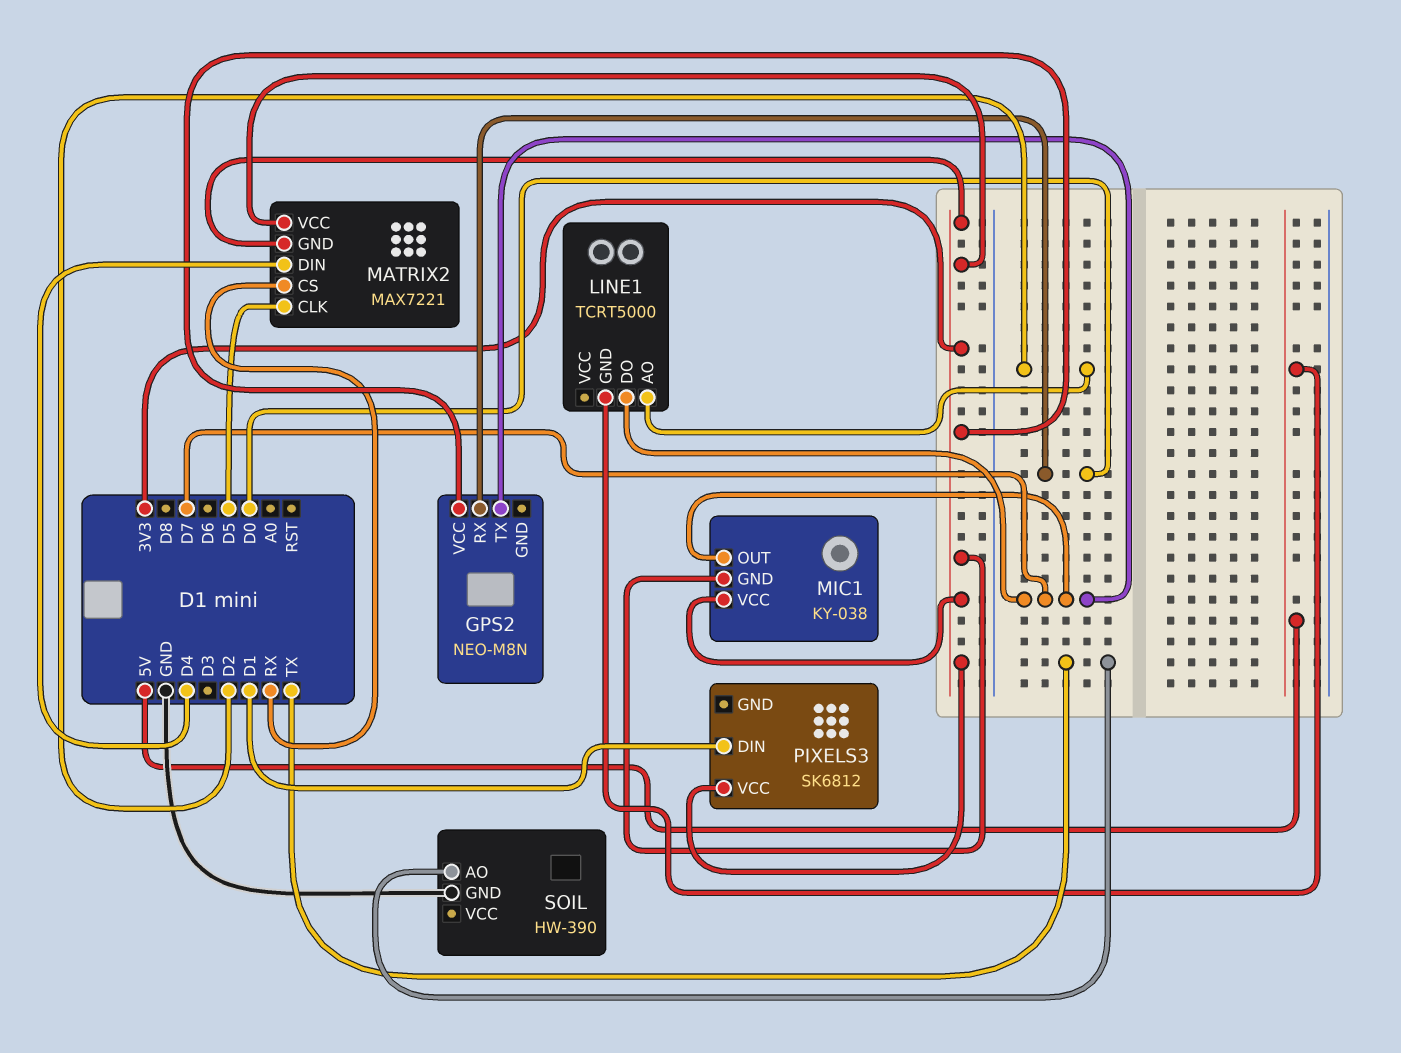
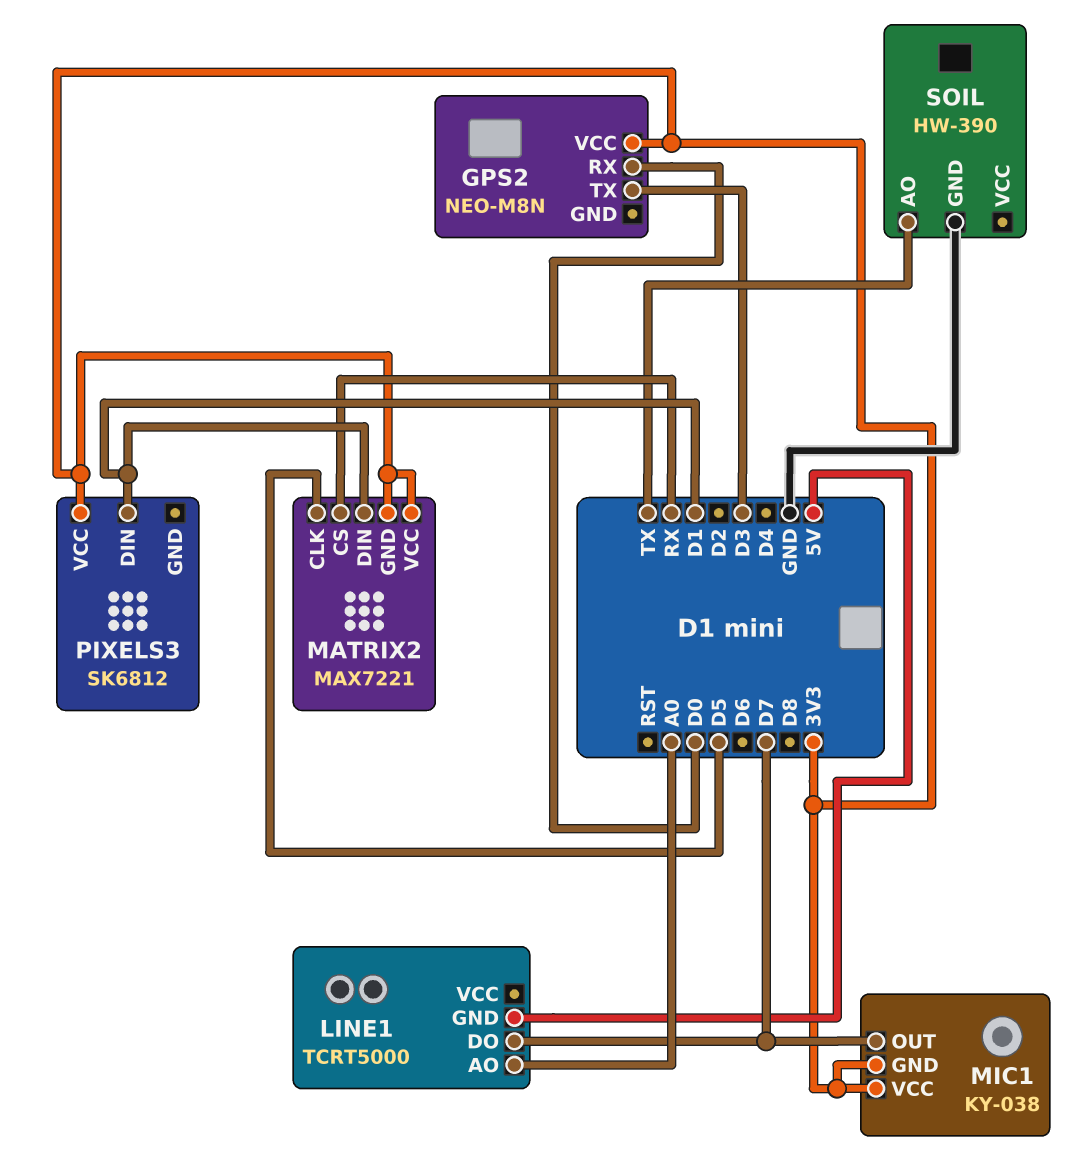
GPS2 pin TX: D7 -> D3
LINE1 pin AO: D2 -> A0
MATRIX2 pin DIN: D4 -> D1

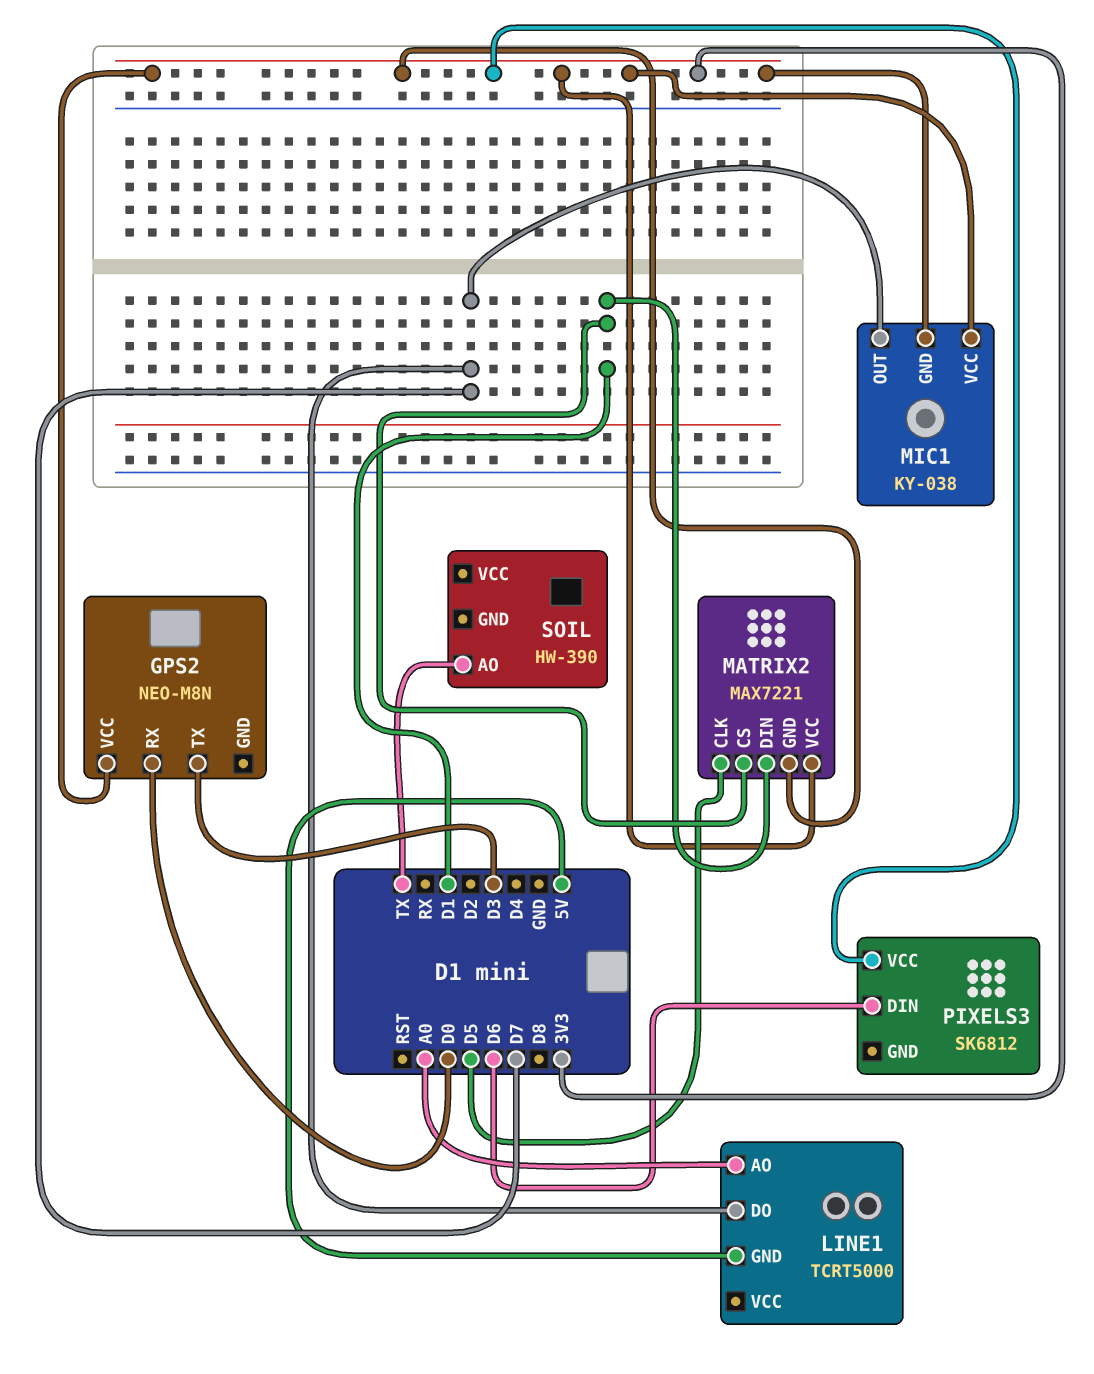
MATRIX2 pin CS: RX -> D1
PIXELS3 pin DIN: D1 -> D6
SOIL pin GND: GND -> none

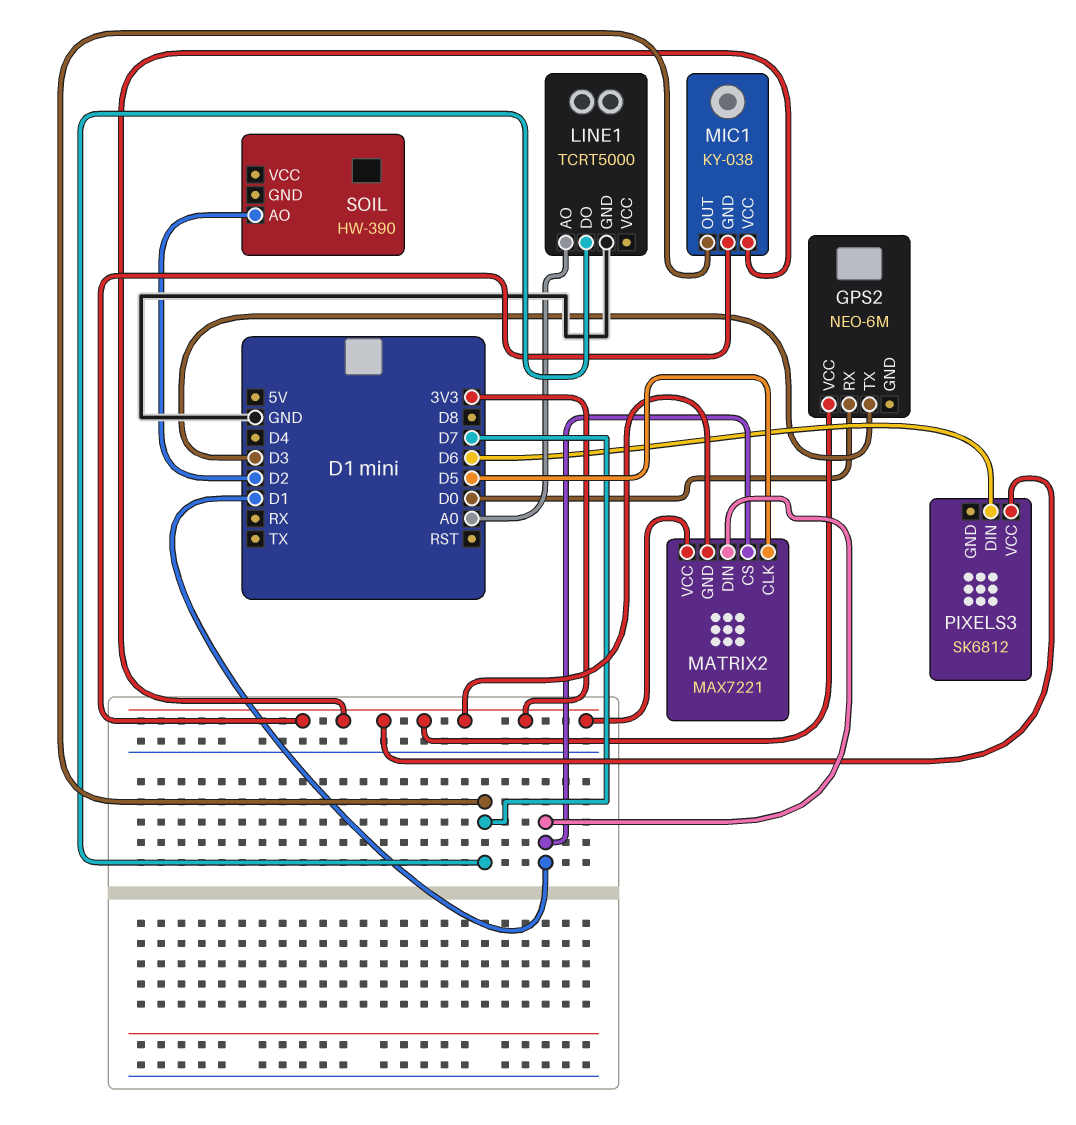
GPS2: NEO-M8N -> NEO-6M
LINE1 pin GND: 5V -> GND
SOIL pin AO: TX -> D2

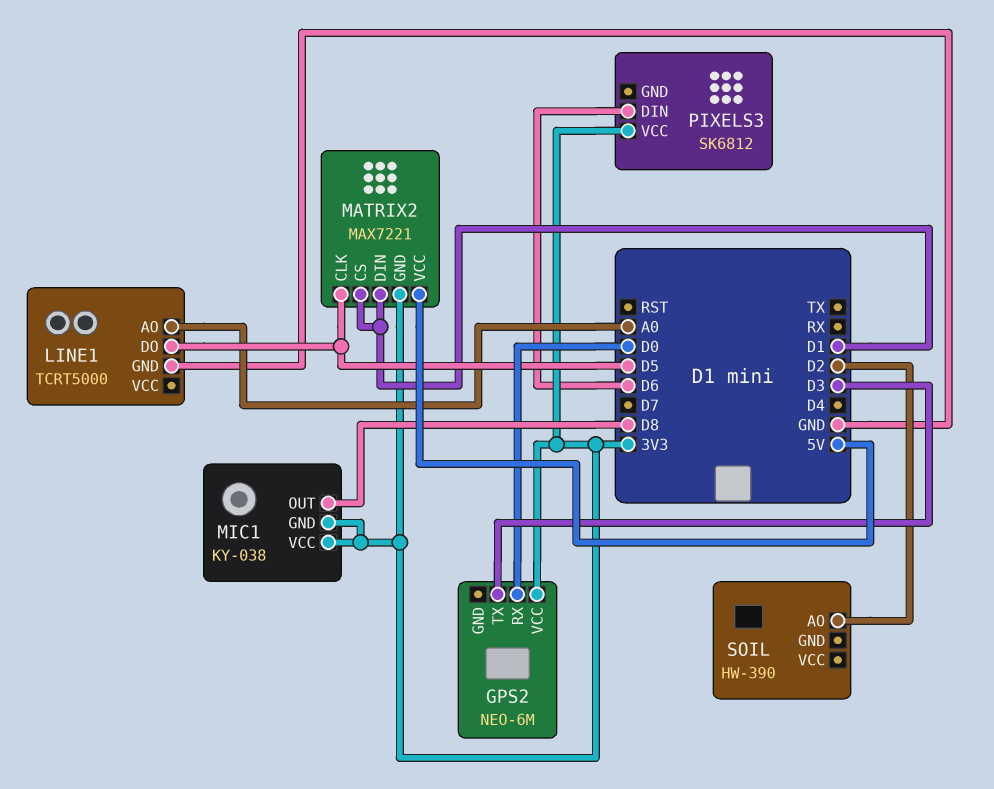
LINE1 pin DO: D7 -> D5
MATRIX2 pin VCC: 3V3 -> 5V
MIC1 pin OUT: D7 -> D8

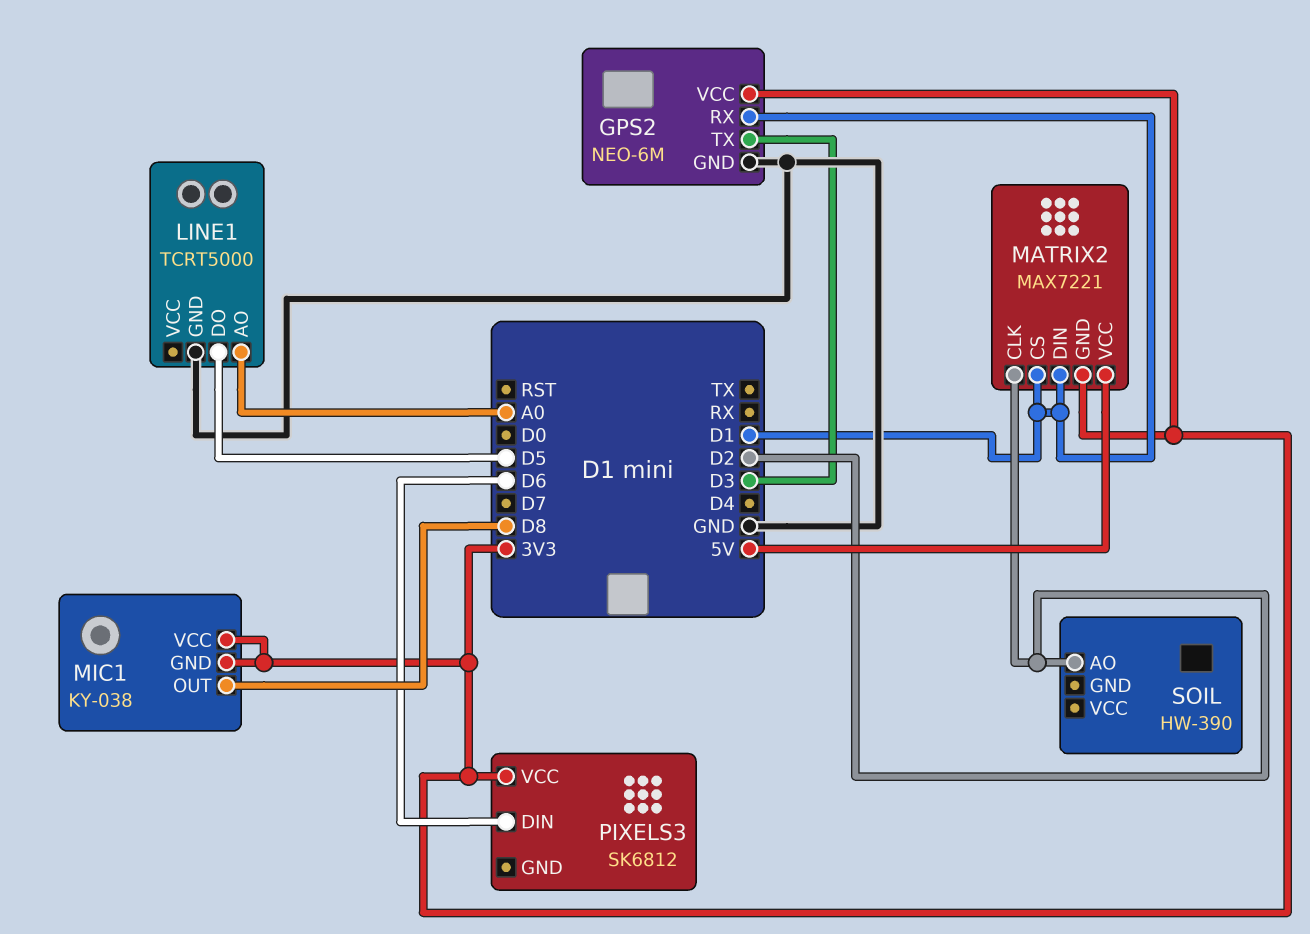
GPS2 pin GND: none -> GND
GPS2 pin RX: D0 -> D1
MATRIX2 pin CLK: D5 -> D2

